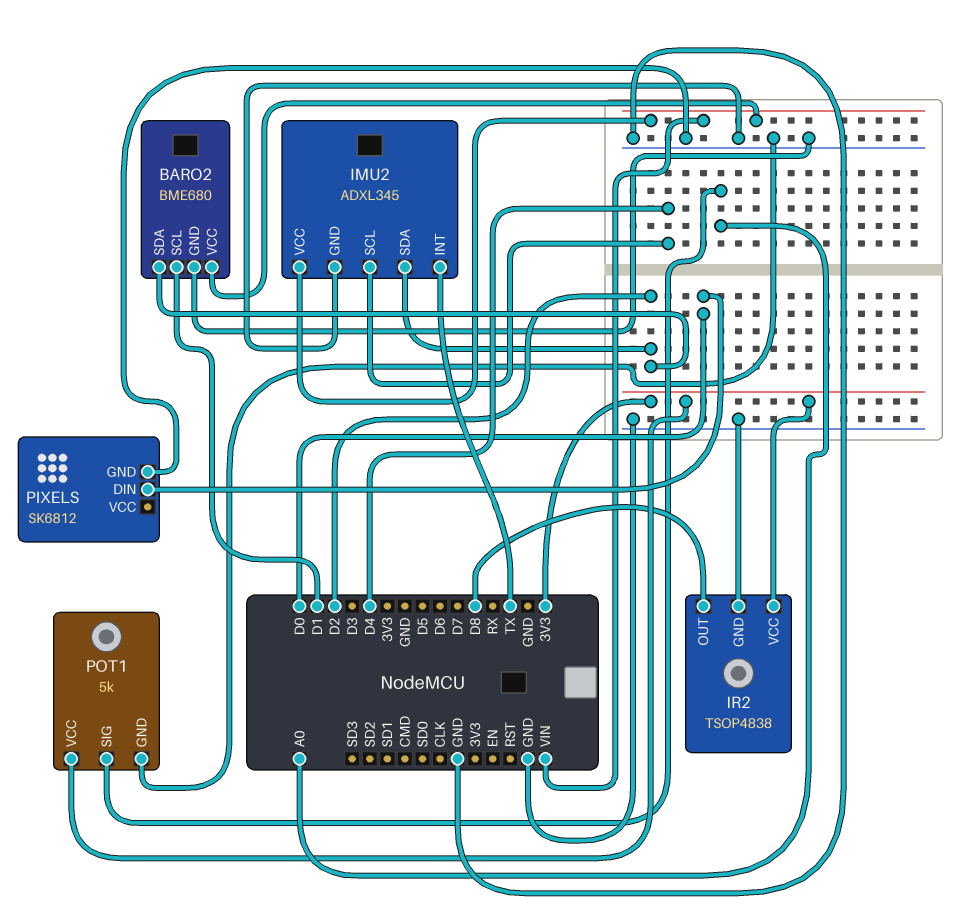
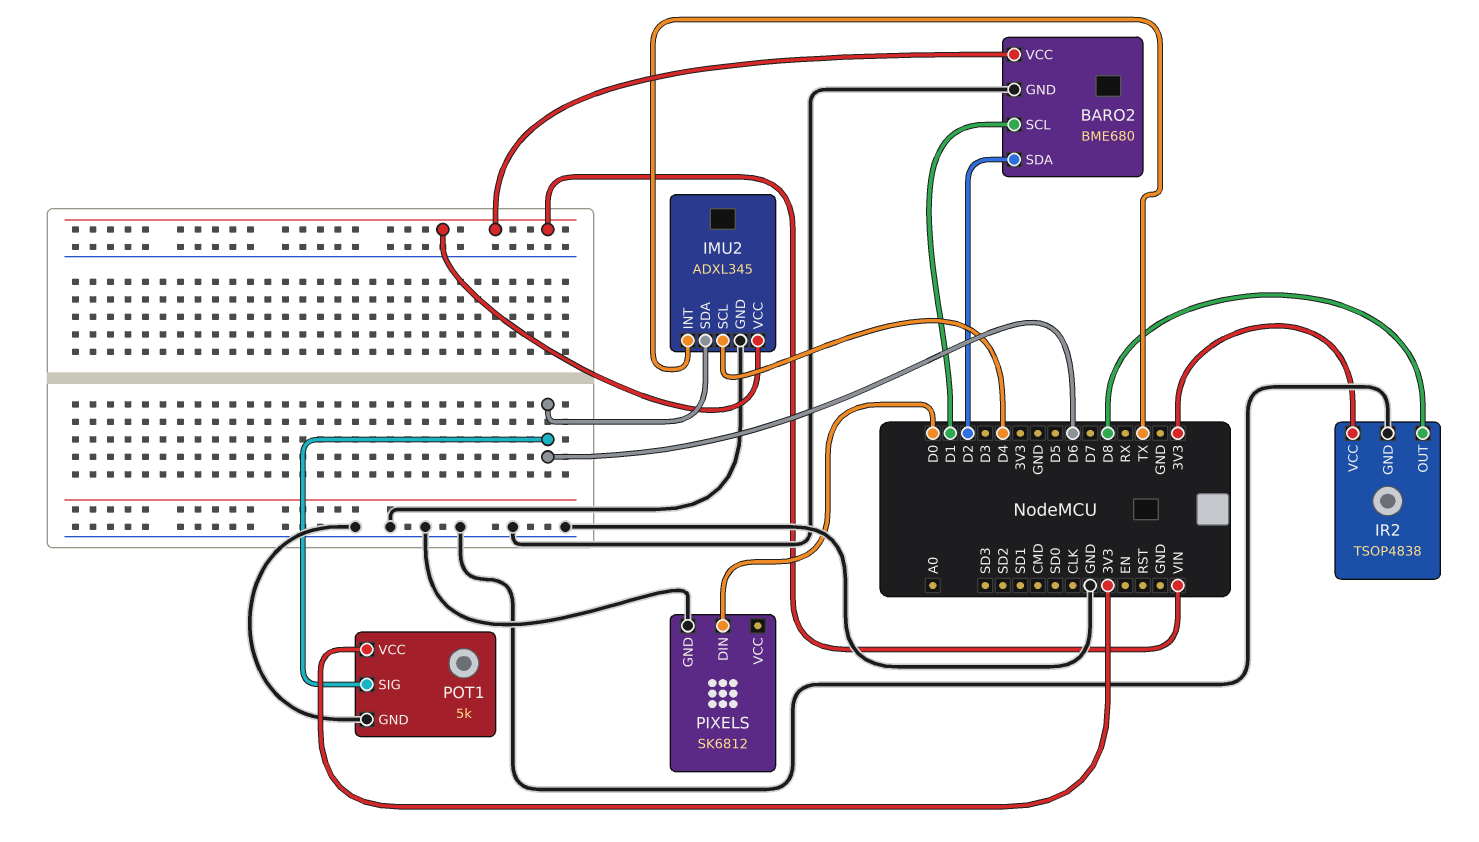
IMU2 pin SDA: D2 -> D6
POT1 pin SIG: A0 -> D6

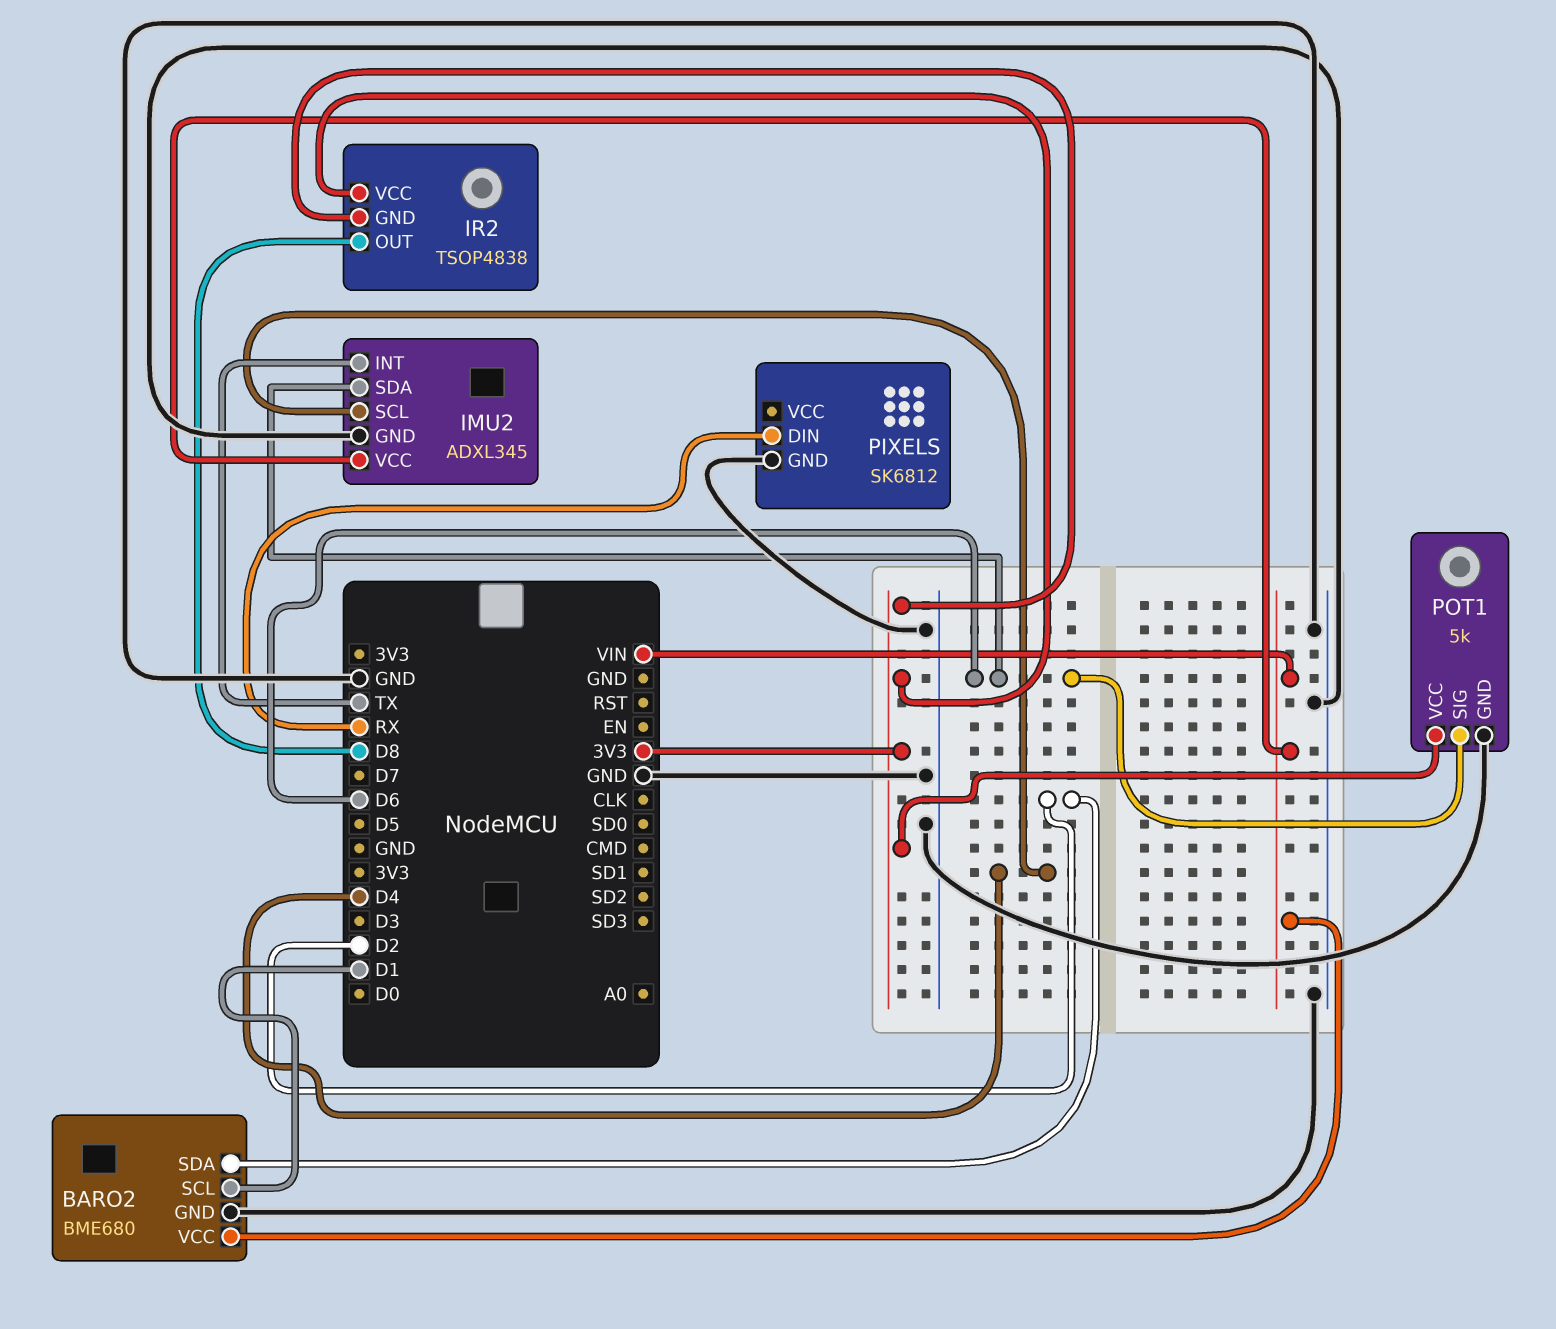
IR2 pin GND: GND -> 3V3
PIXELS pin DIN: D0 -> RX

